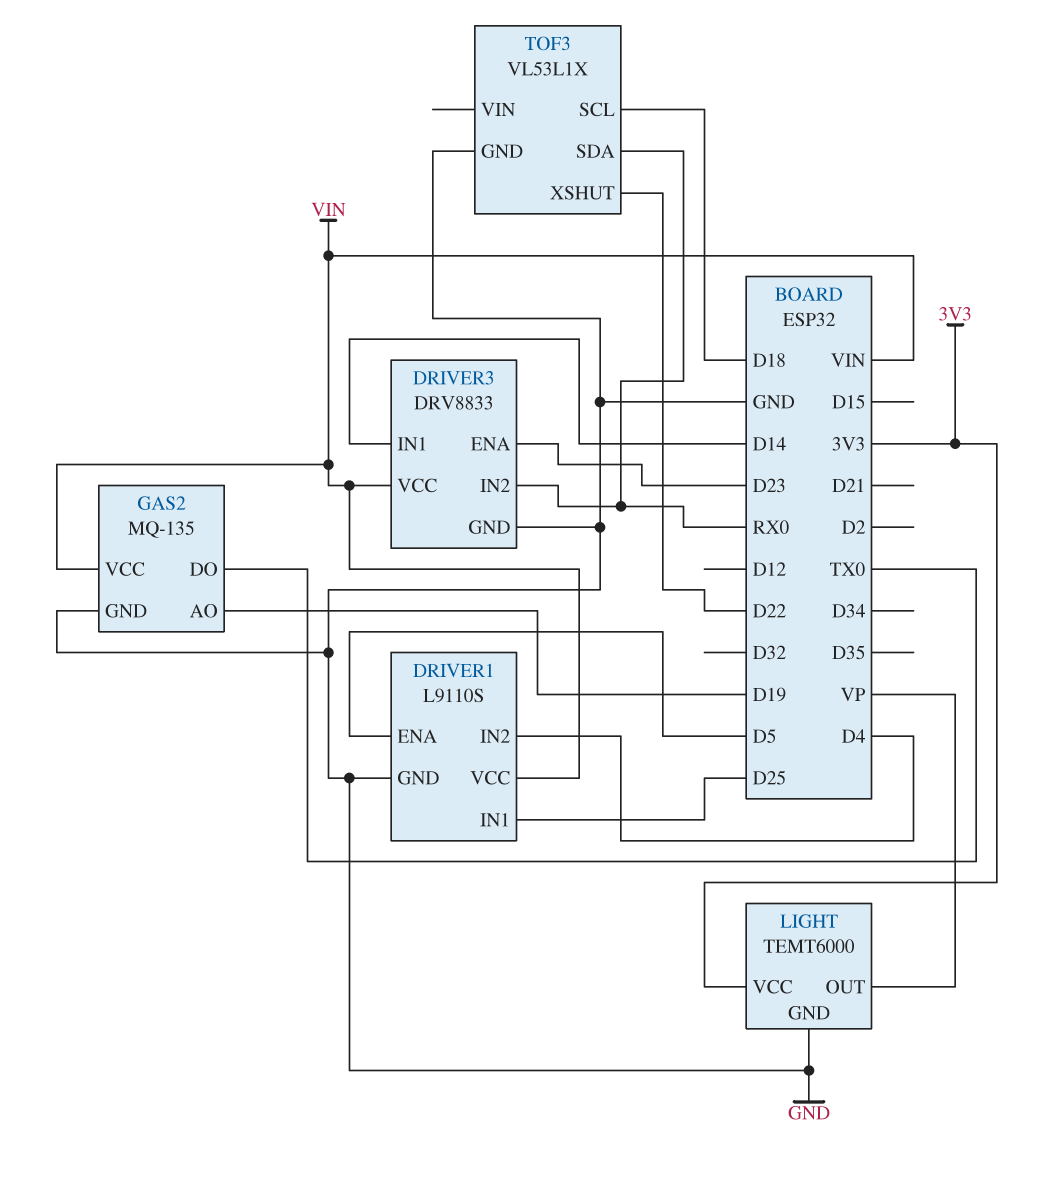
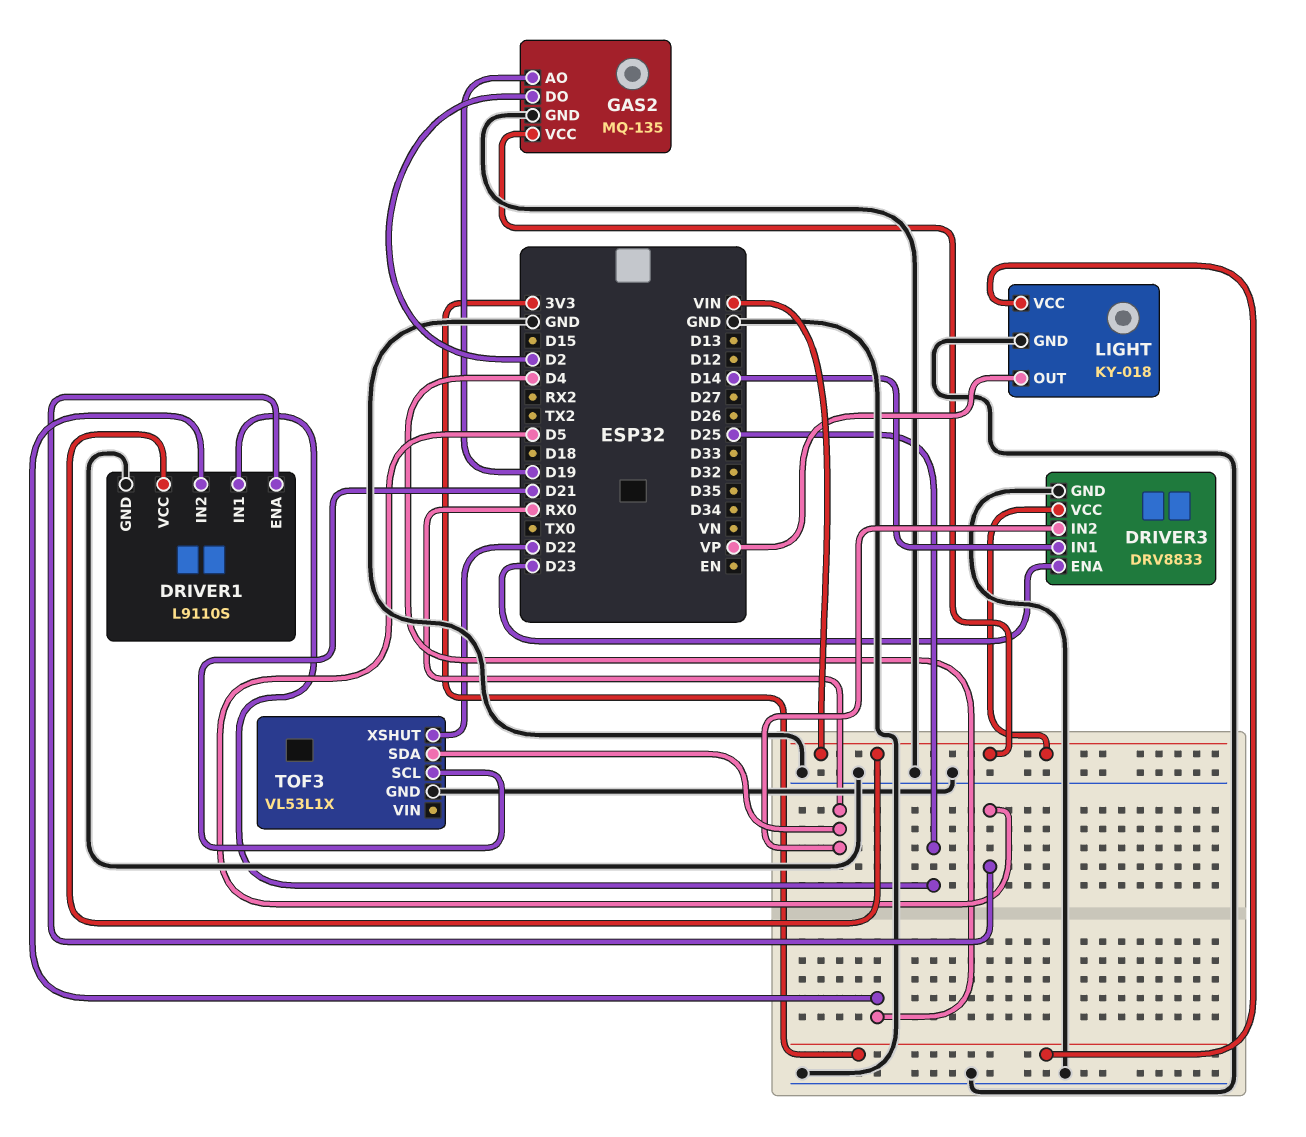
GAS2 pin DO: TX0 -> D2
LIGHT: TEMT6000 -> KY-018
TOF3 pin SCL: D18 -> D21

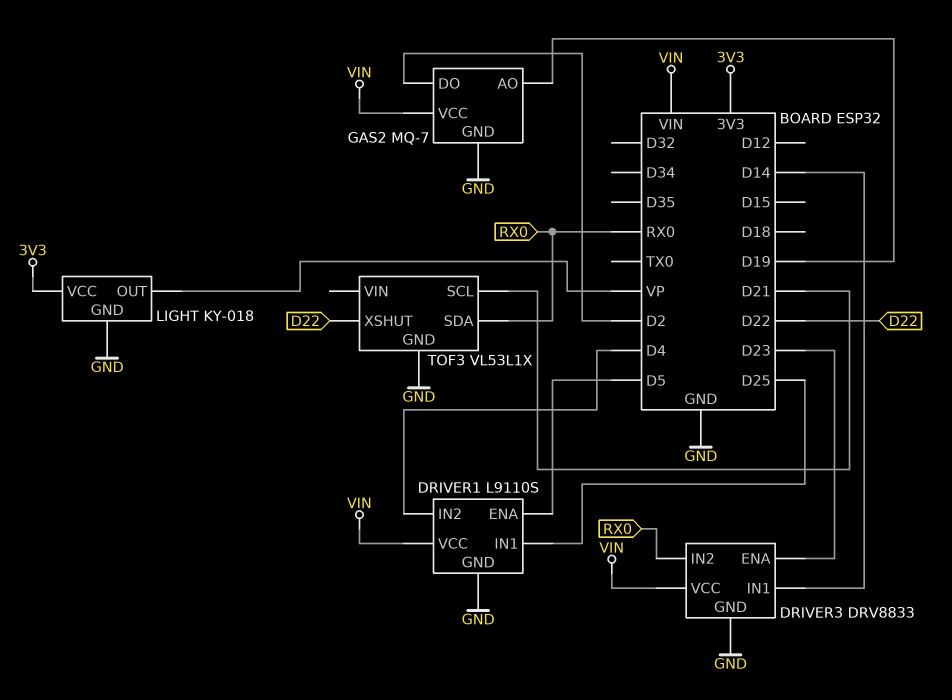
GAS2: MQ-135 -> MQ-7

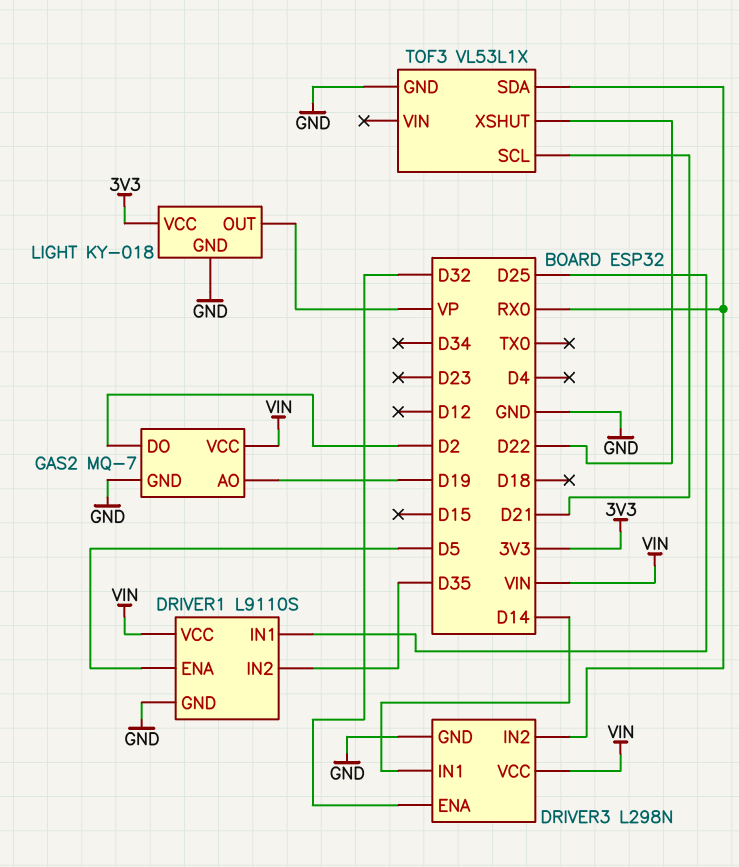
DRIVER1 pin IN2: D4 -> D35
DRIVER3: DRV8833 -> L298N
DRIVER3 pin ENA: D23 -> D32

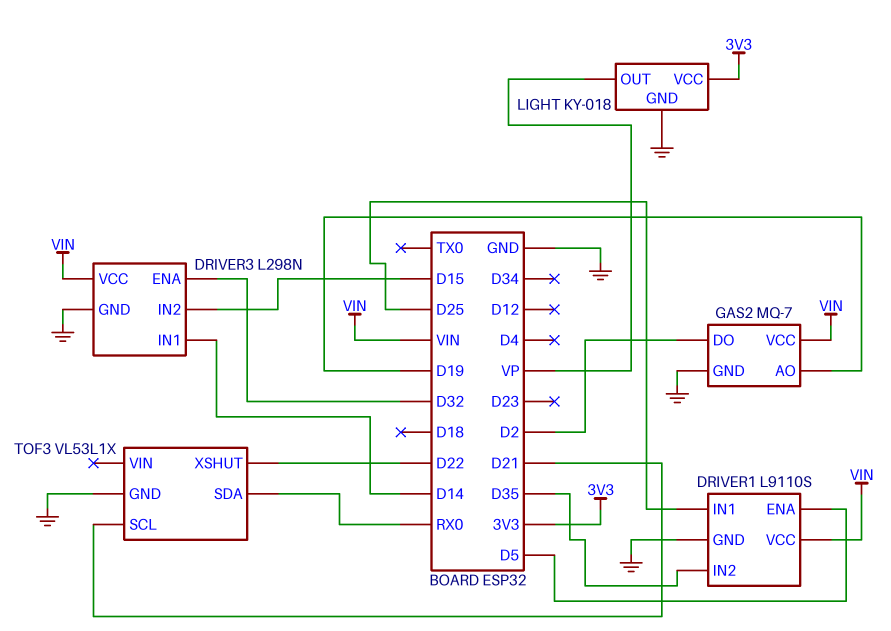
DRIVER3 pin IN2: RX0 -> D15

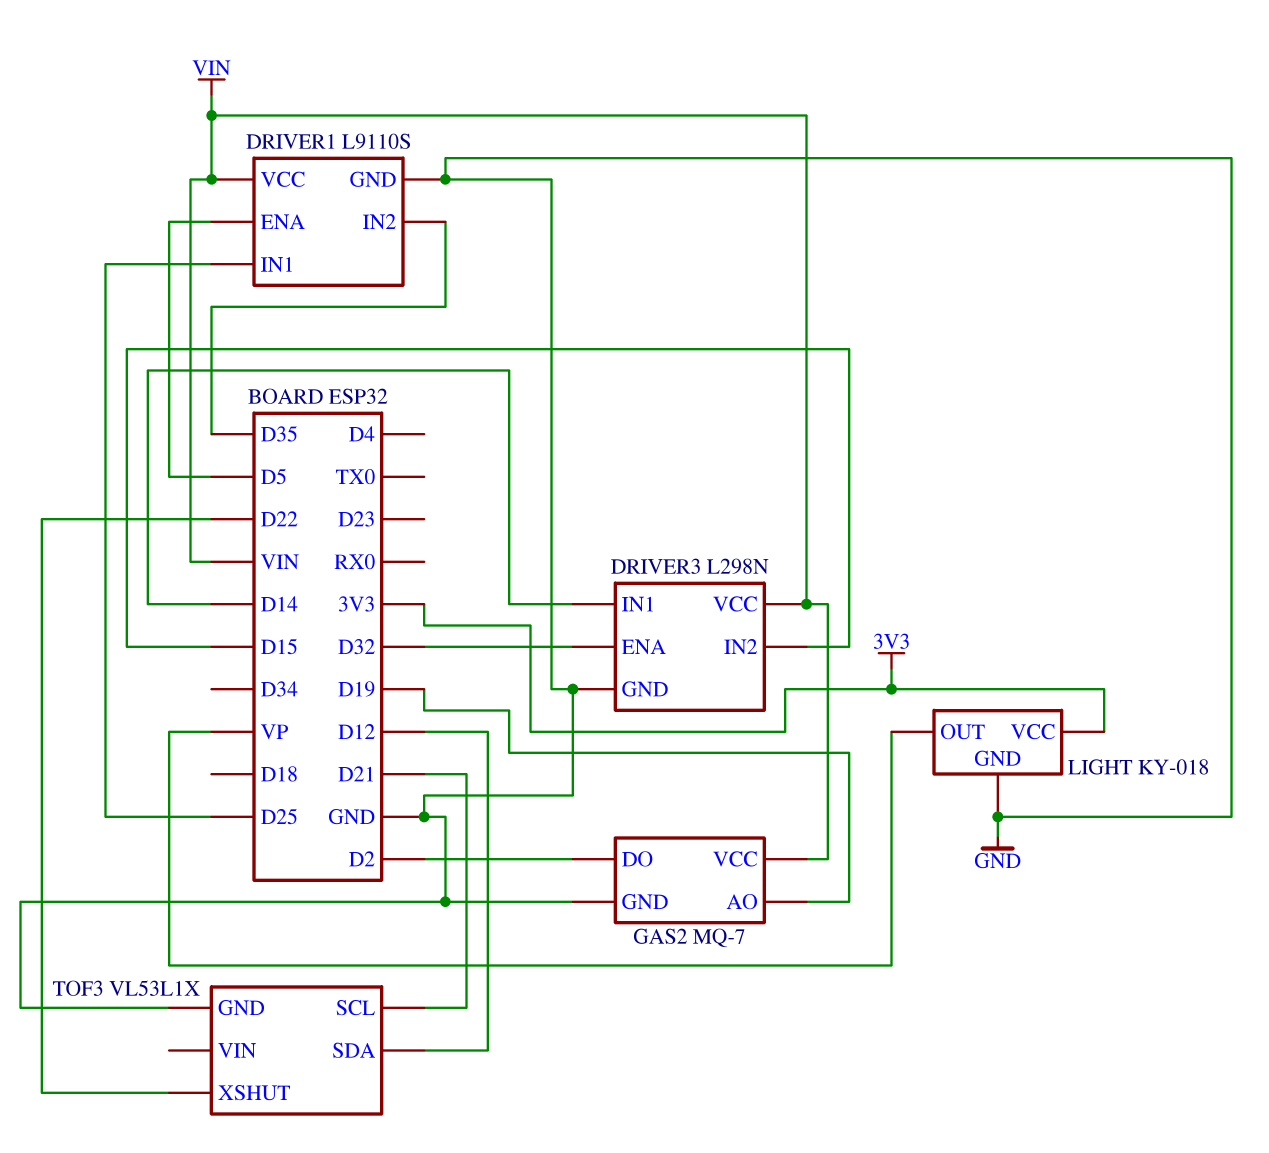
TOF3 pin SDA: RX0 -> D12

